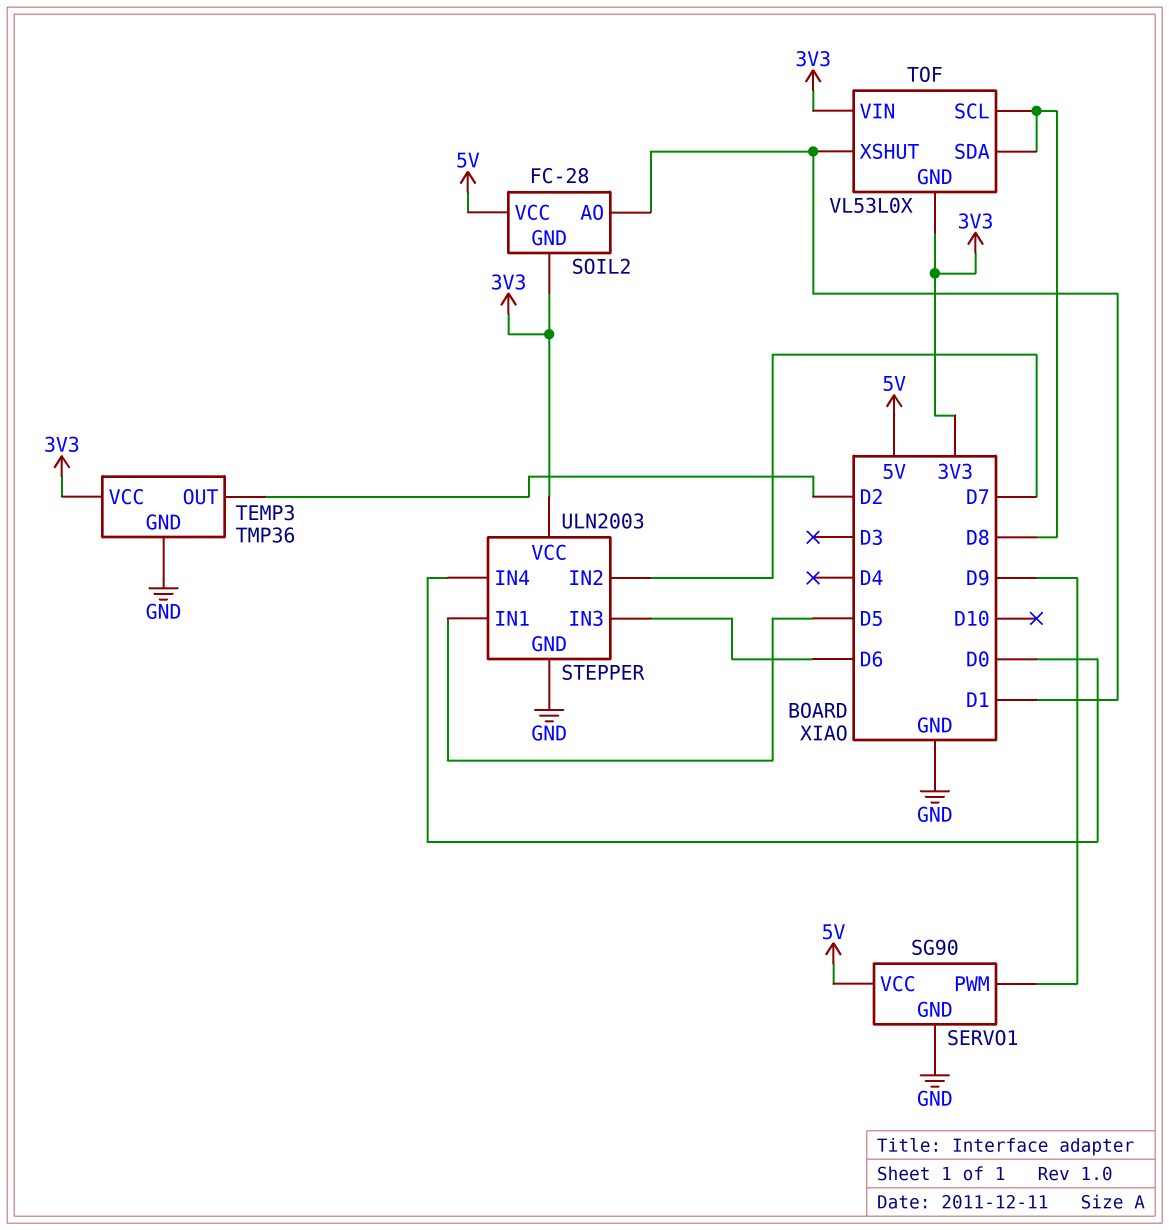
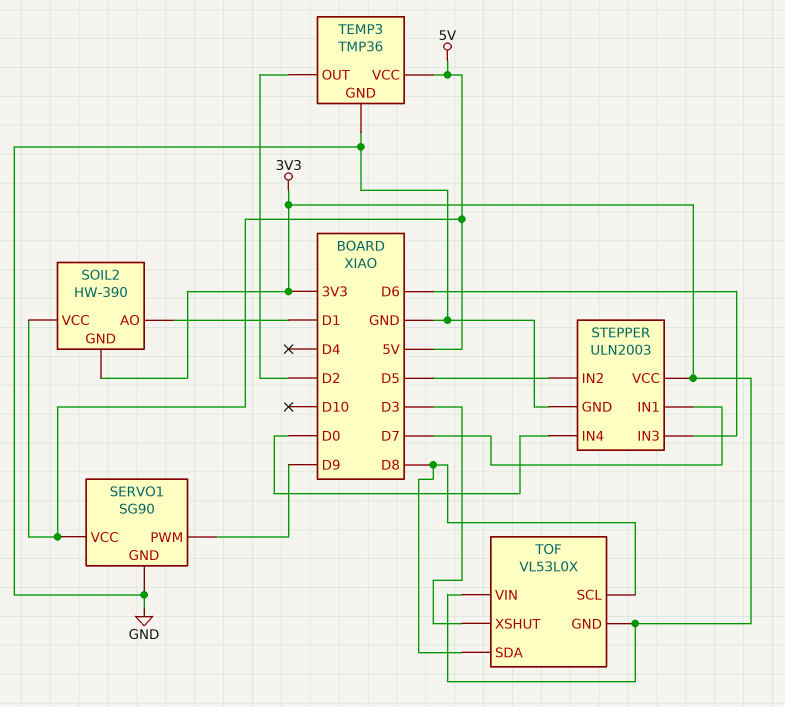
SOIL2: FC-28 -> HW-390
STEPPER pin IN1: D5 -> D7
STEPPER pin IN2: D7 -> D5
TEMP3 pin VCC: 3V3 -> 5V
TOF pin XSHUT: D1 -> D3

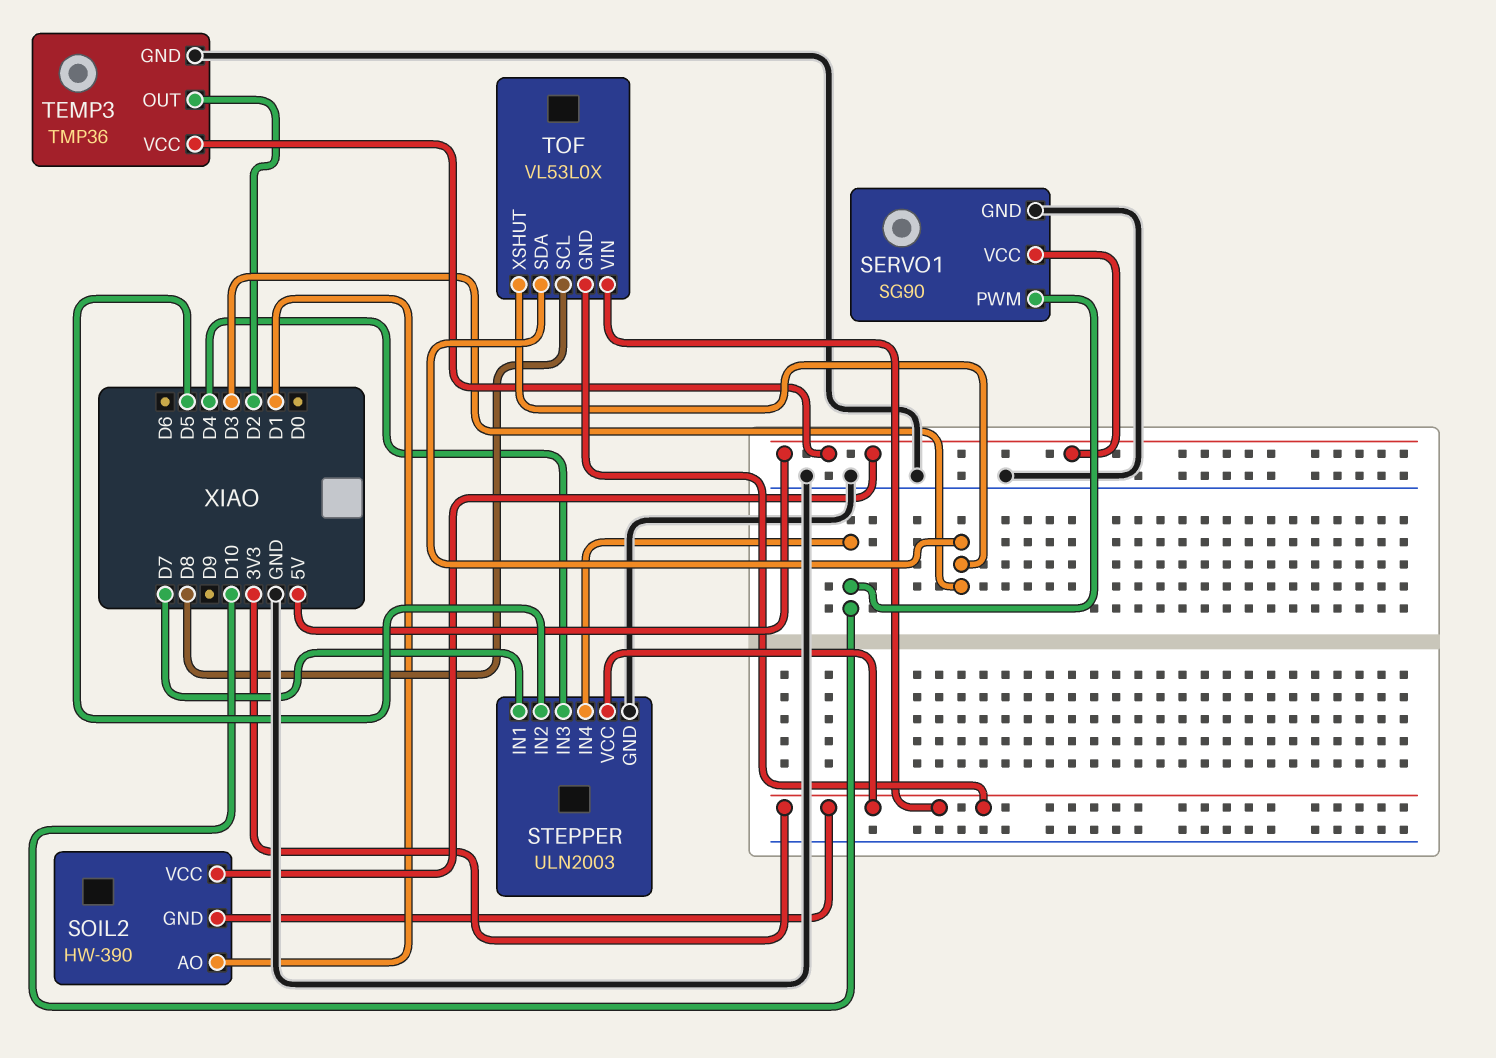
SERVO1 pin PWM: D9 -> D10
STEPPER pin IN3: D6 -> D4
STEPPER pin IN4: D0 -> D10
TOF pin SDA: D8 -> D3

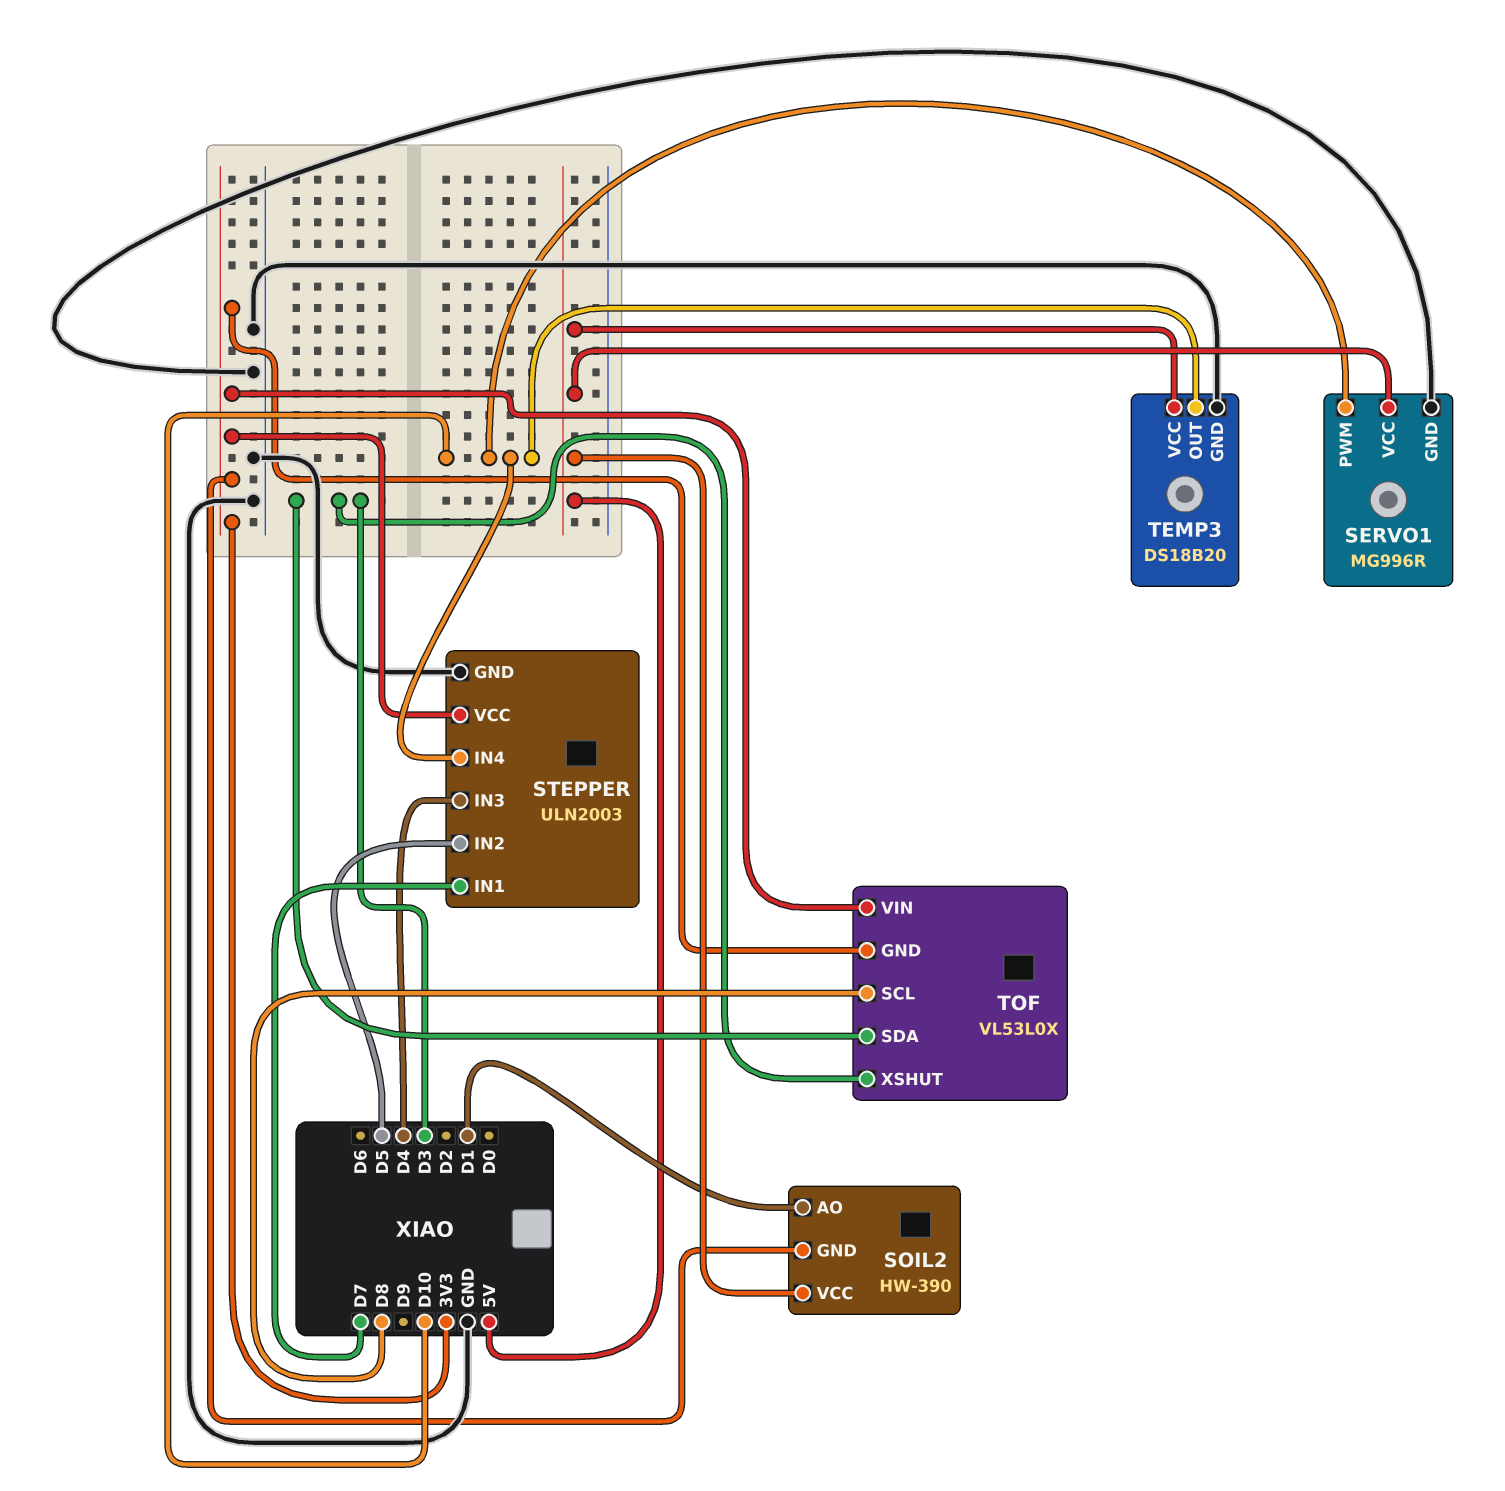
SERVO1: SG90 -> MG996R
TEMP3: TMP36 -> DS18B20
TEMP3 pin OUT: D2 -> D10

